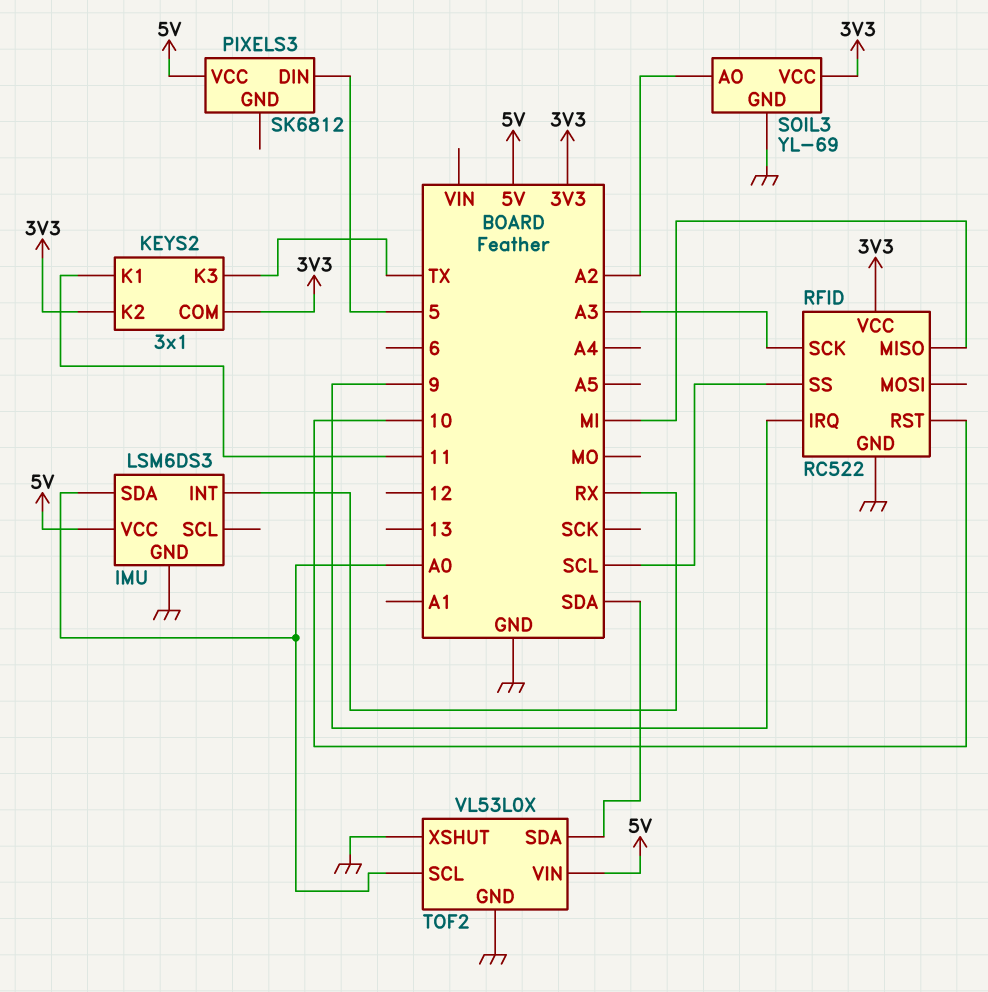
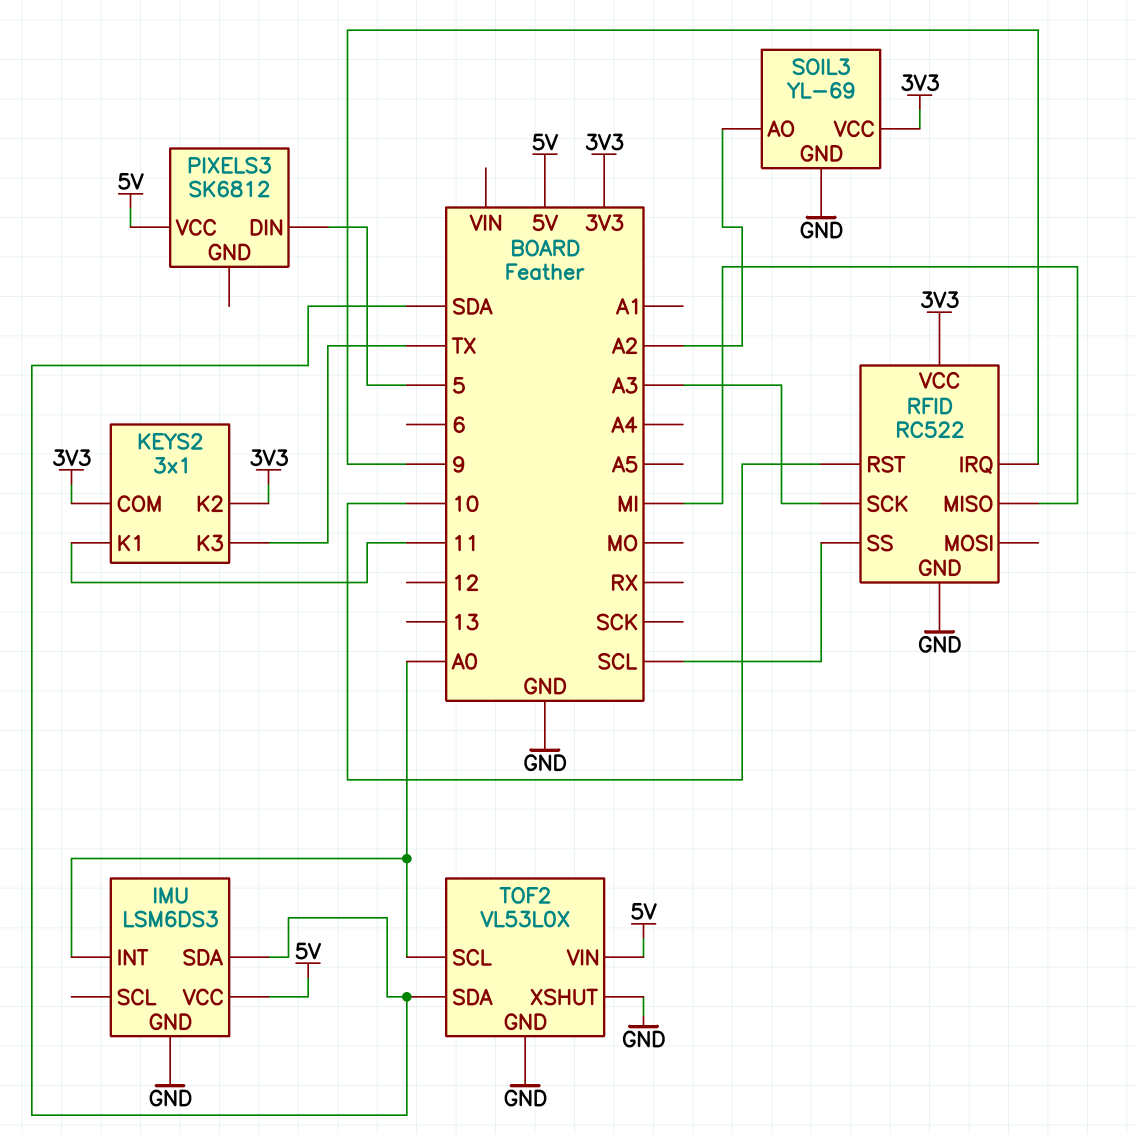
IMU pin INT: RX -> A0
IMU pin SDA: A0 -> SDA

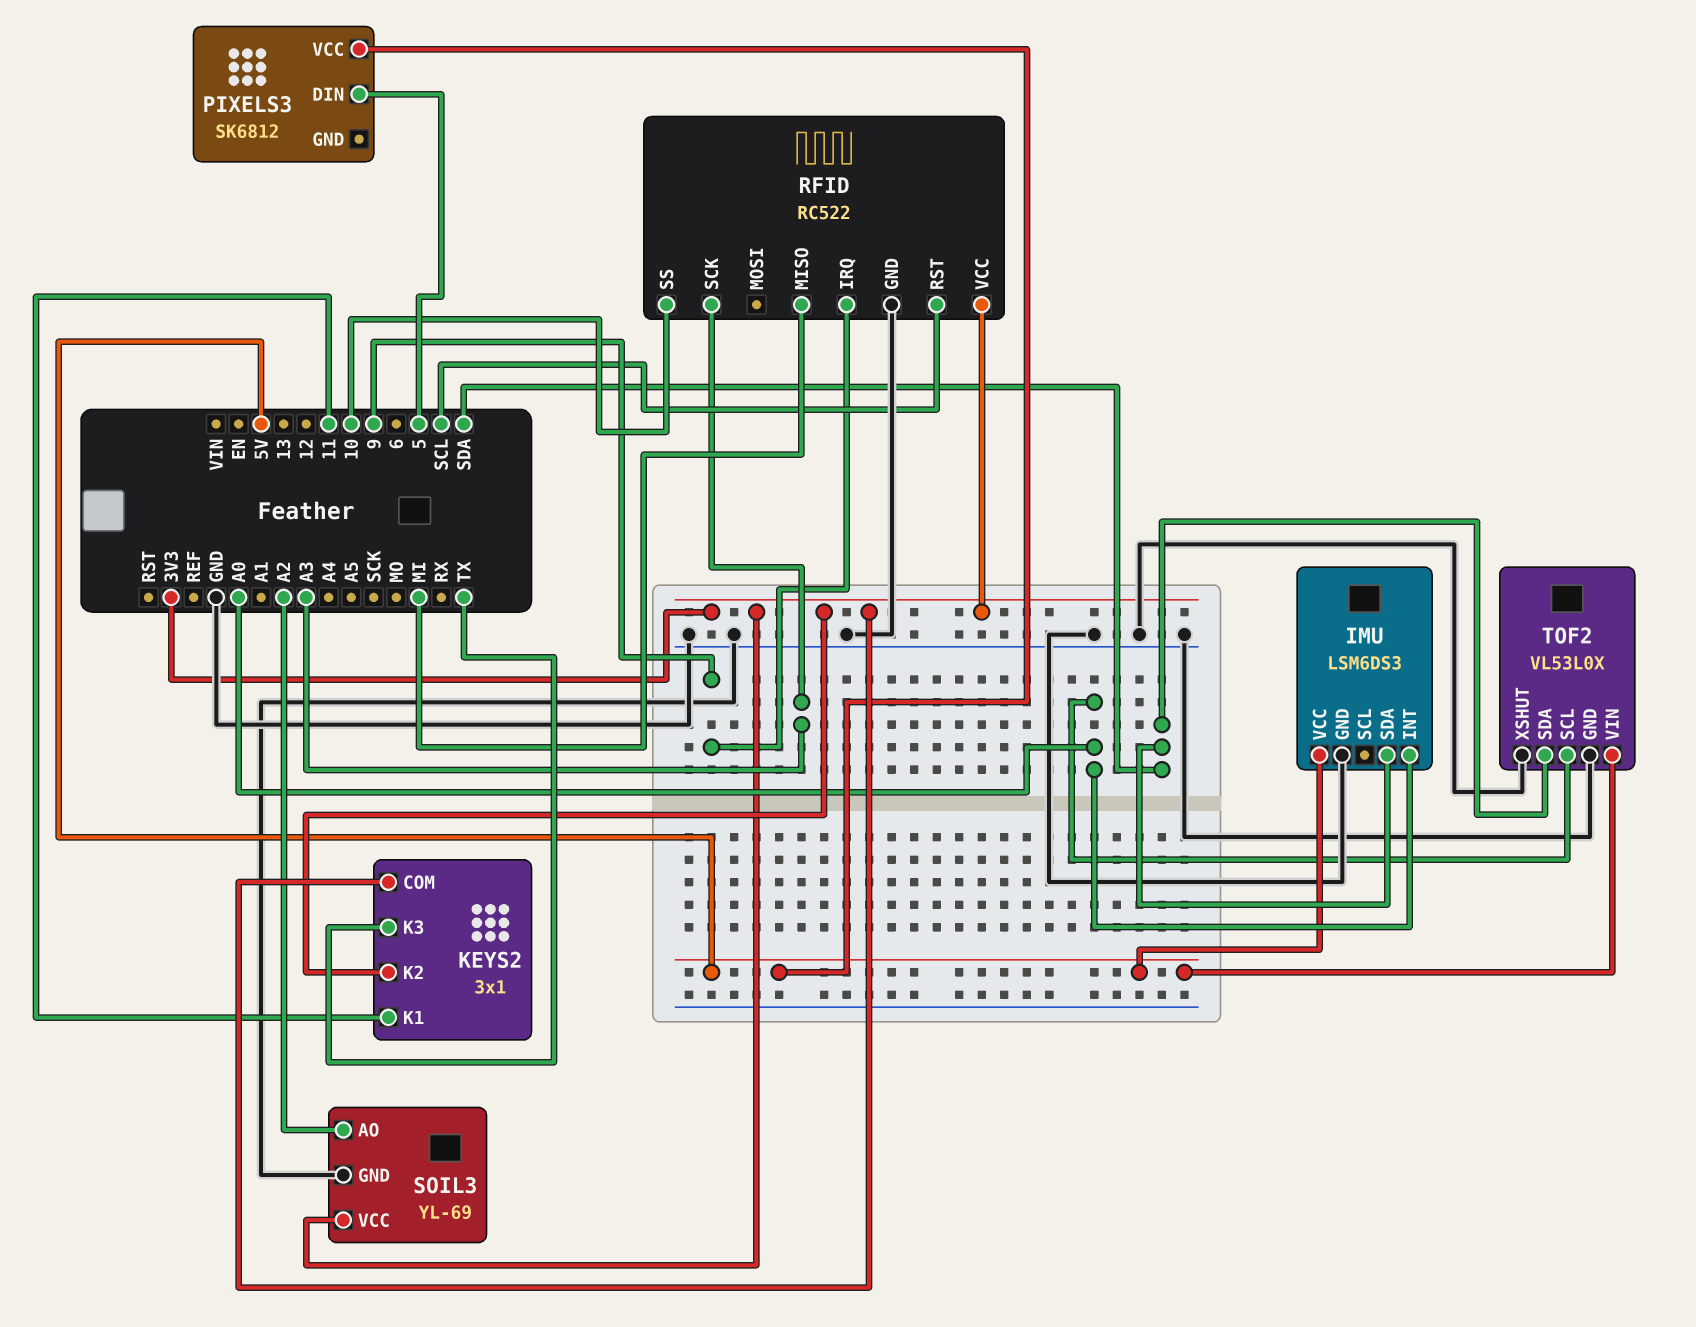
RFID pin RST: 10 -> SCL
RFID pin SS: SCL -> 10

